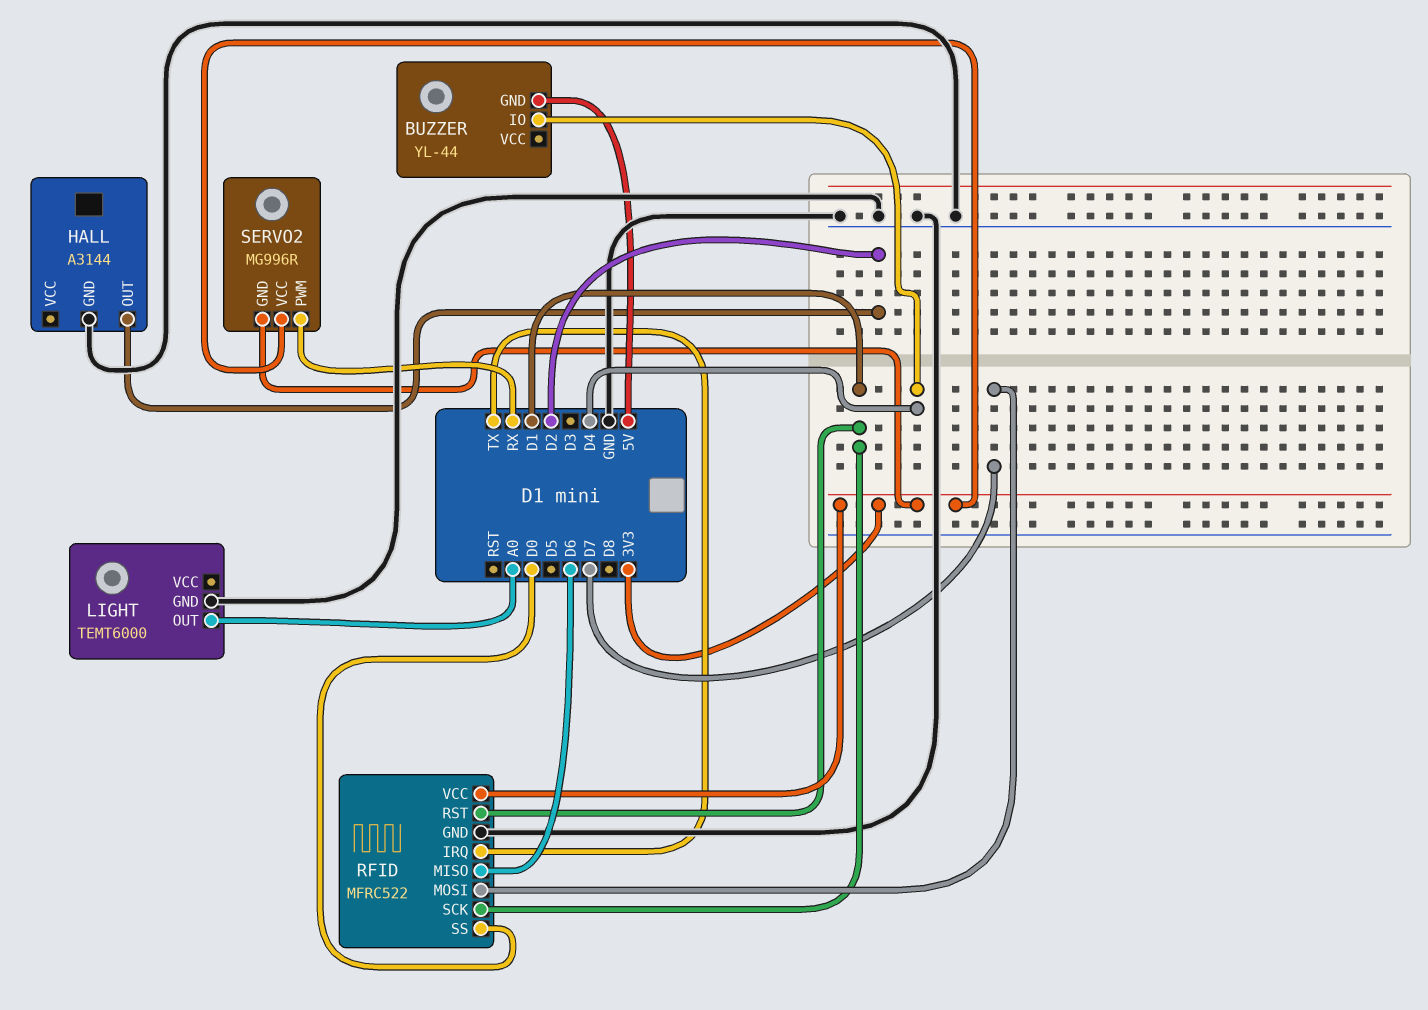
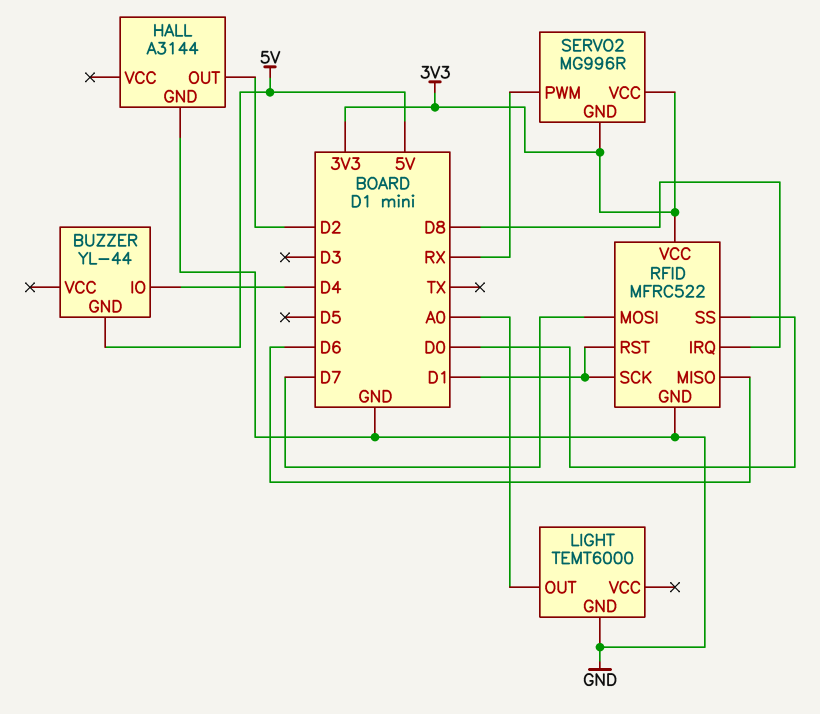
RFID pin IRQ: TX -> D8

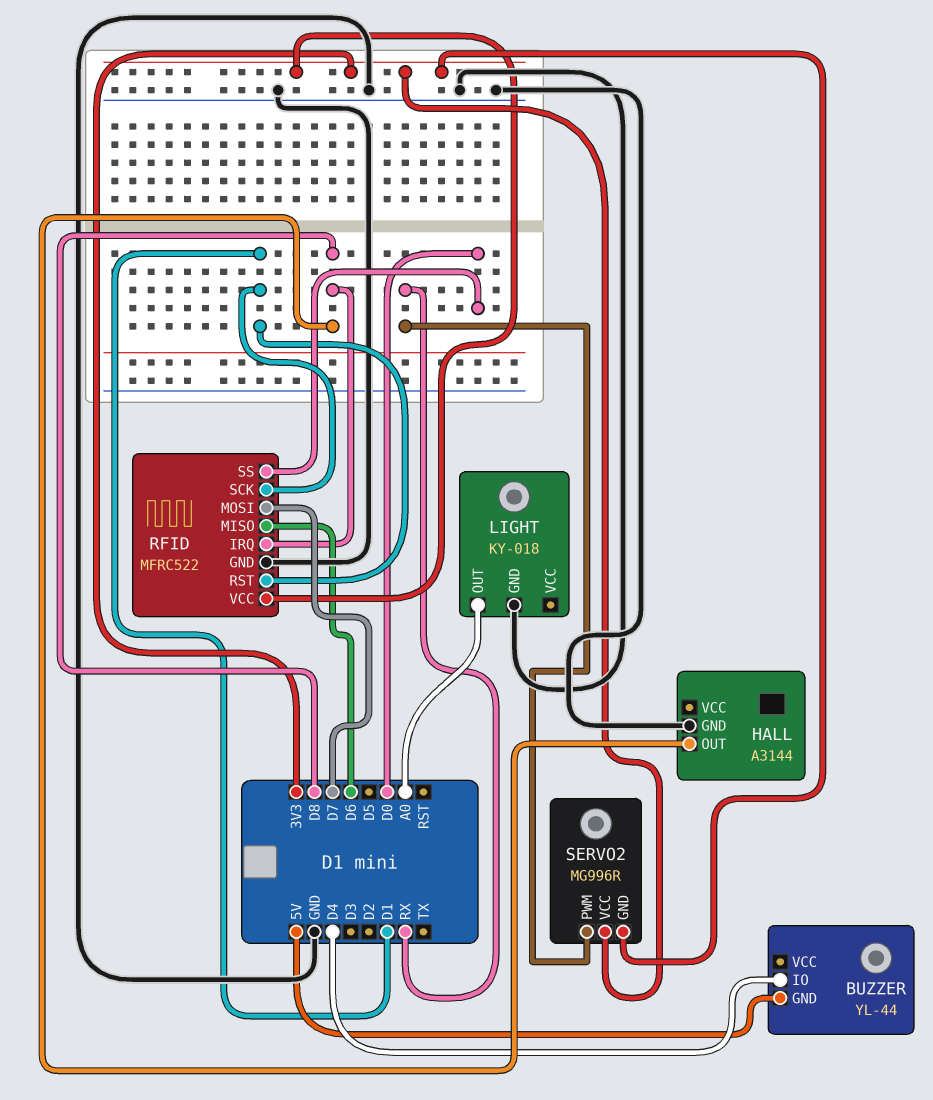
HALL pin OUT: D2 -> D8
LIGHT: TEMT6000 -> KY-018

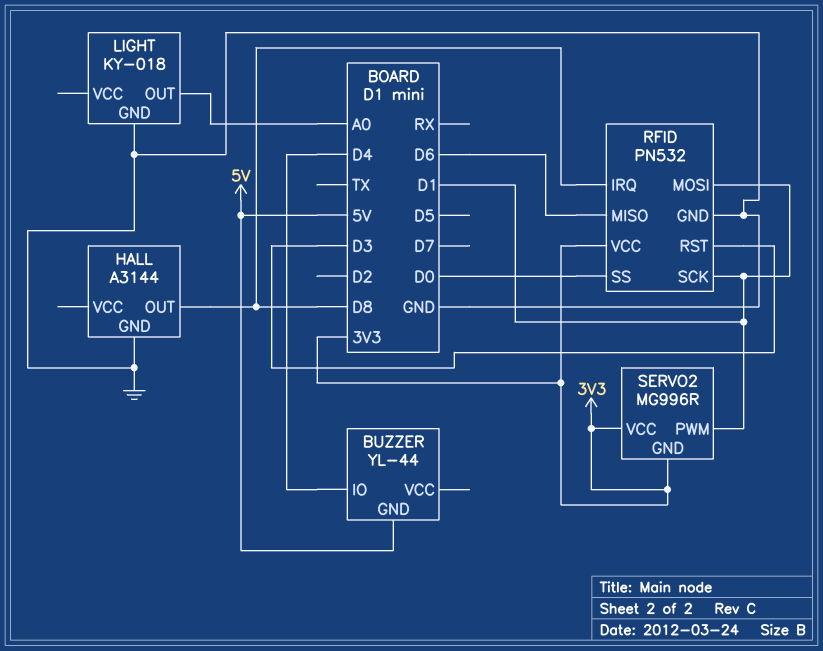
RFID: MFRC522 -> PN532
RFID pin MOSI: D7 -> D1
RFID pin RST: D1 -> D3
SERVO2 pin PWM: RX -> D1

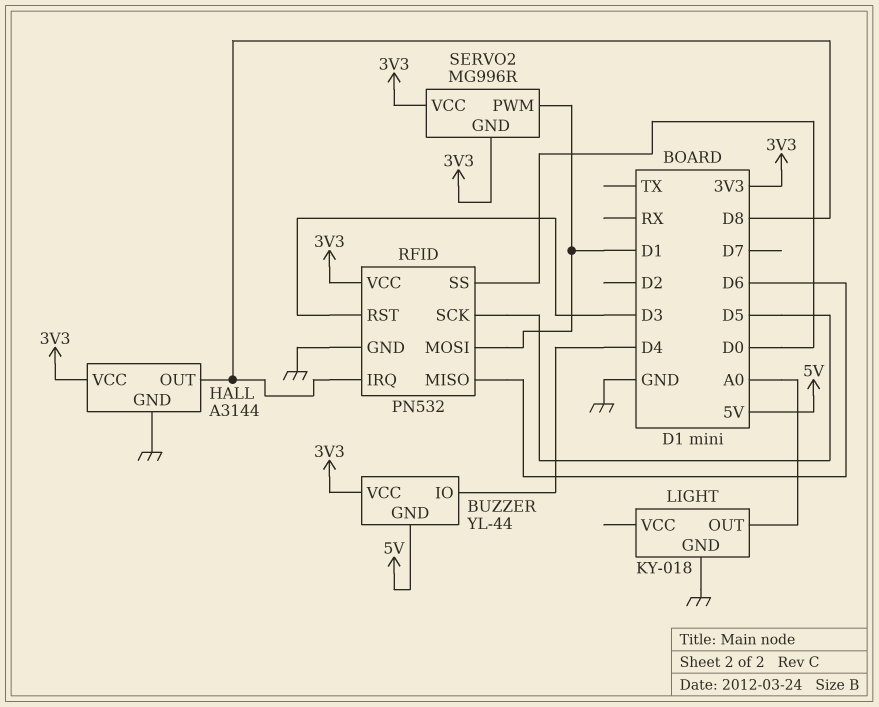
BUZZER pin VCC: none -> 3V3
HALL pin VCC: none -> 3V3
RFID pin SCK: D1 -> D5

